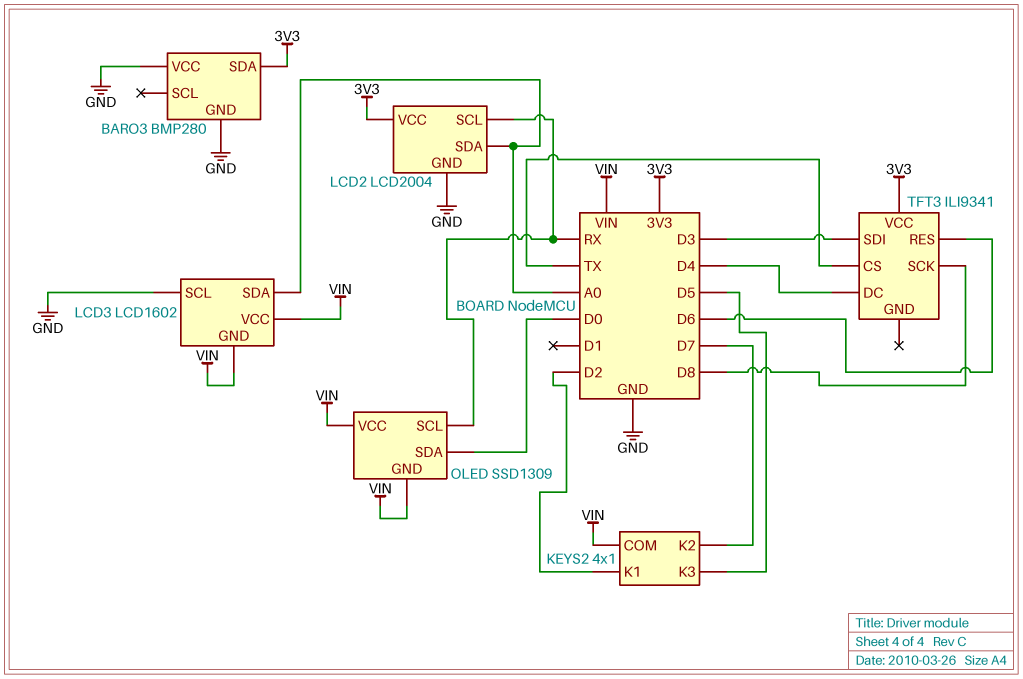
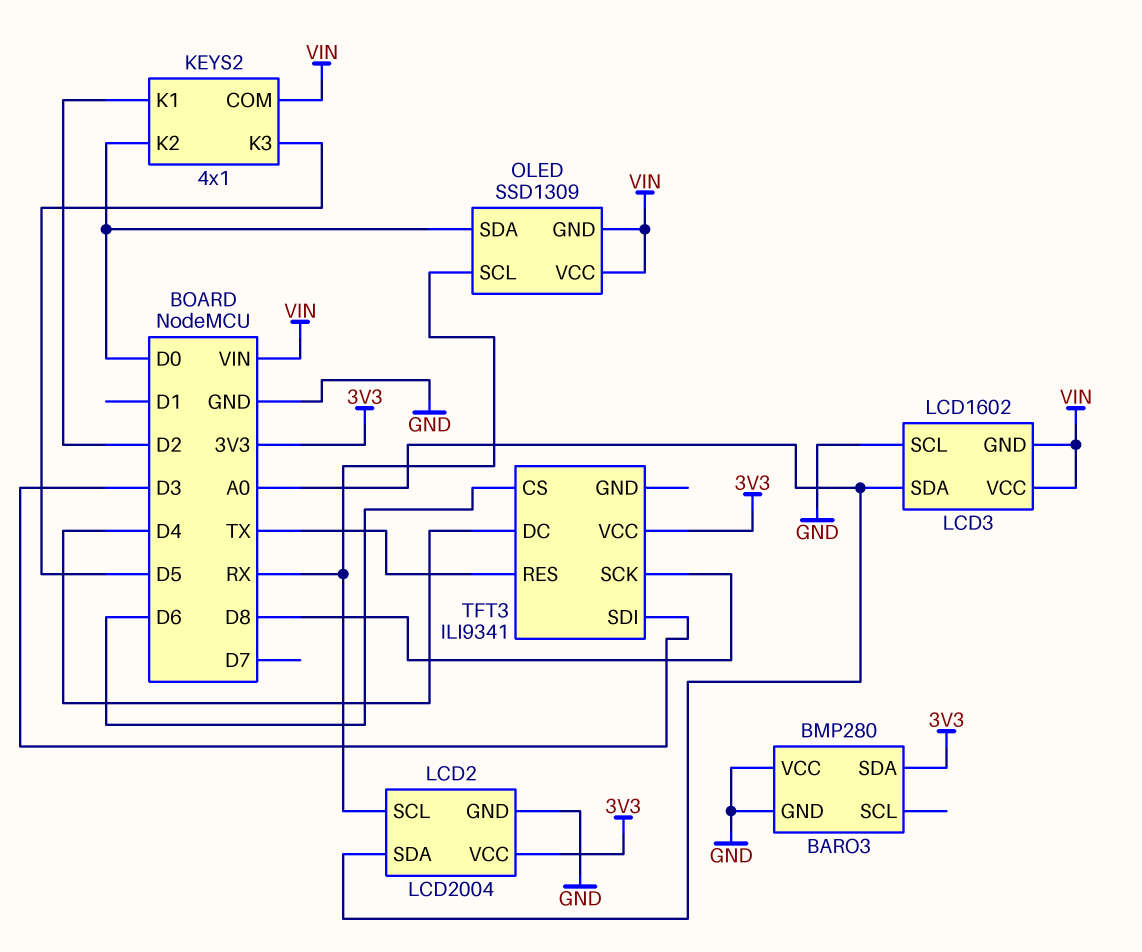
KEYS2 pin K2: D7 -> D0
TFT3 pin CS: TX -> D6
TFT3 pin RES: D6 -> TX

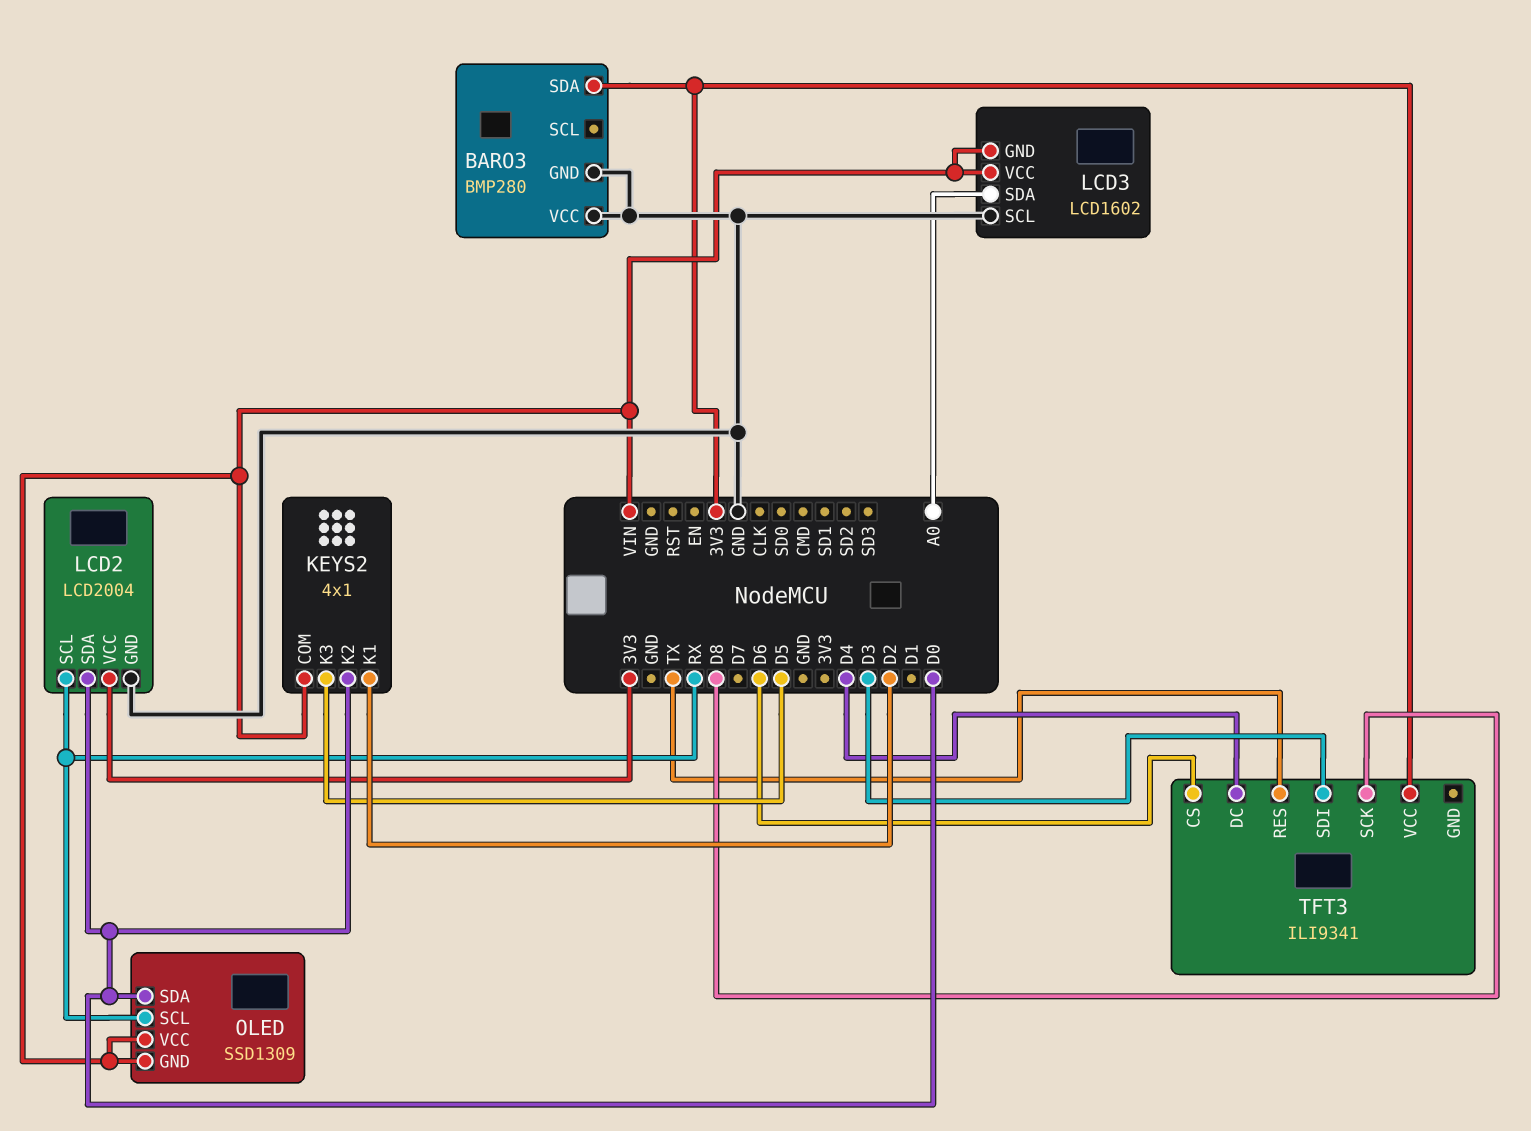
LCD2 pin SDA: A0 -> D0

